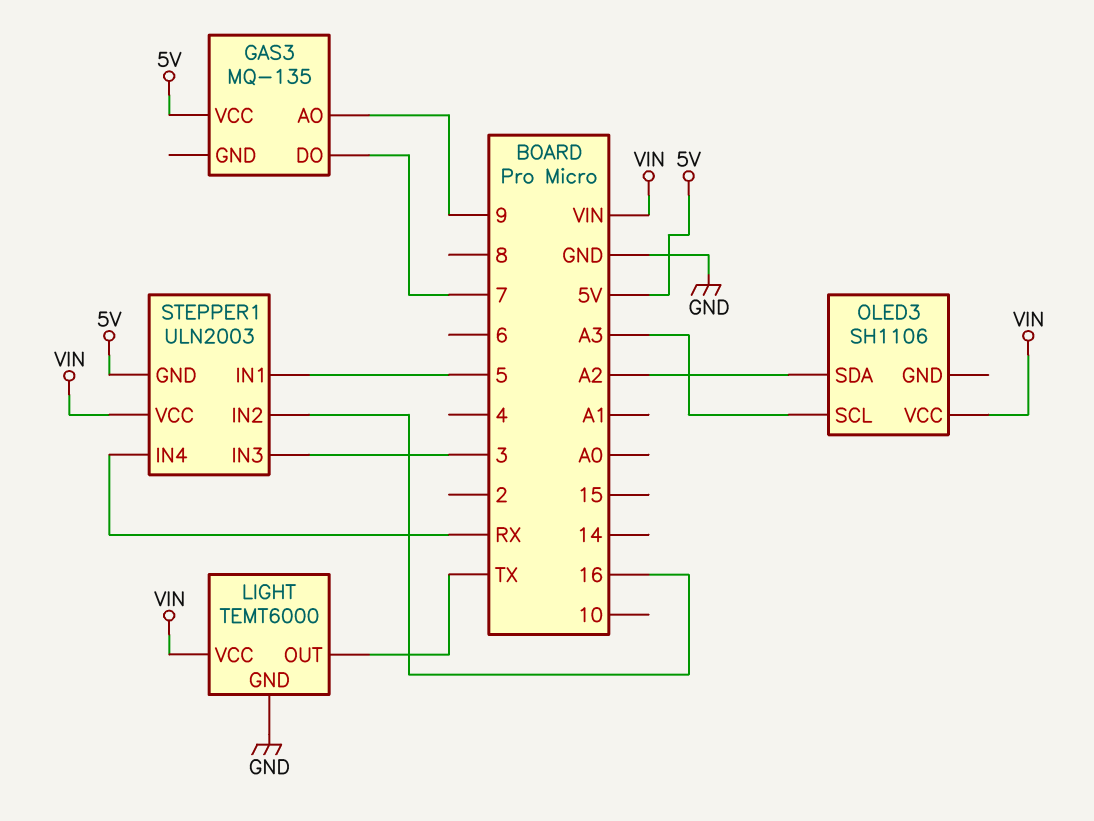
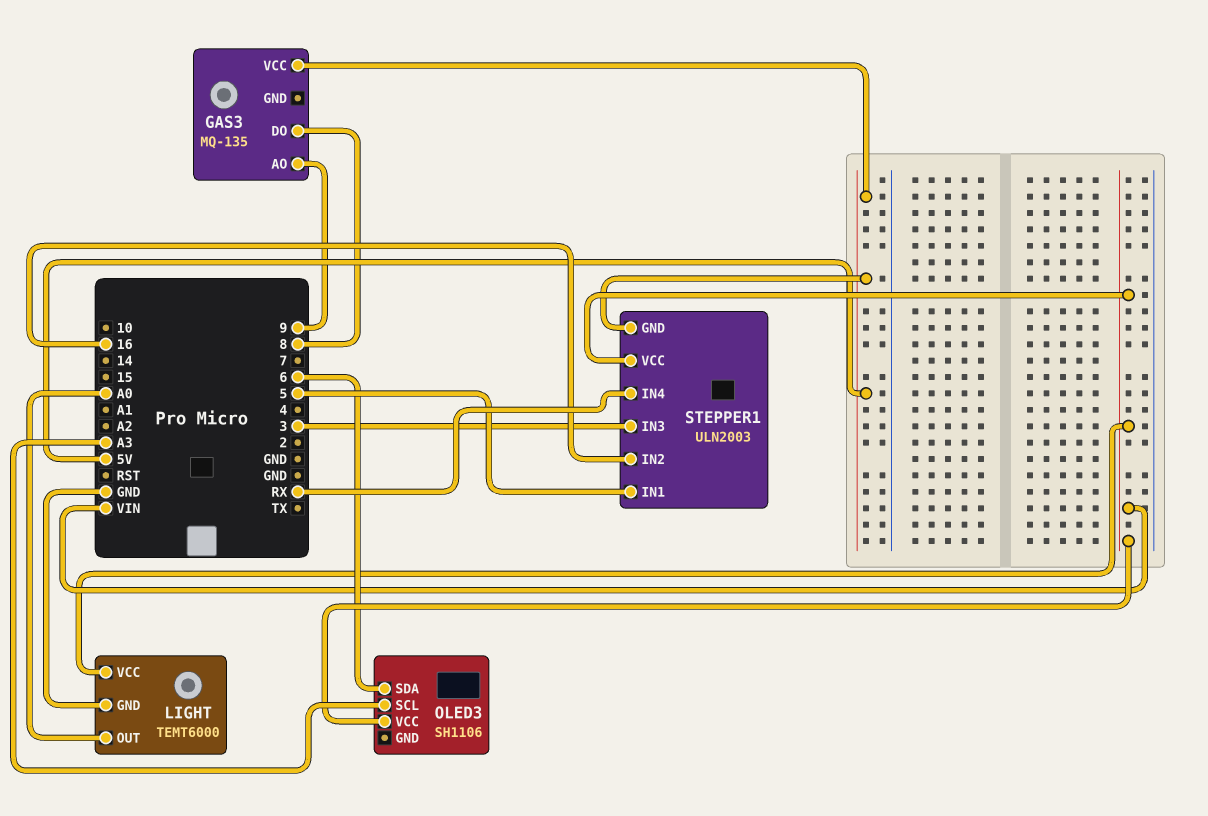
GAS3 pin DO: 7 -> 8
LIGHT pin OUT: TX -> A0
OLED3 pin SDA: A2 -> 6

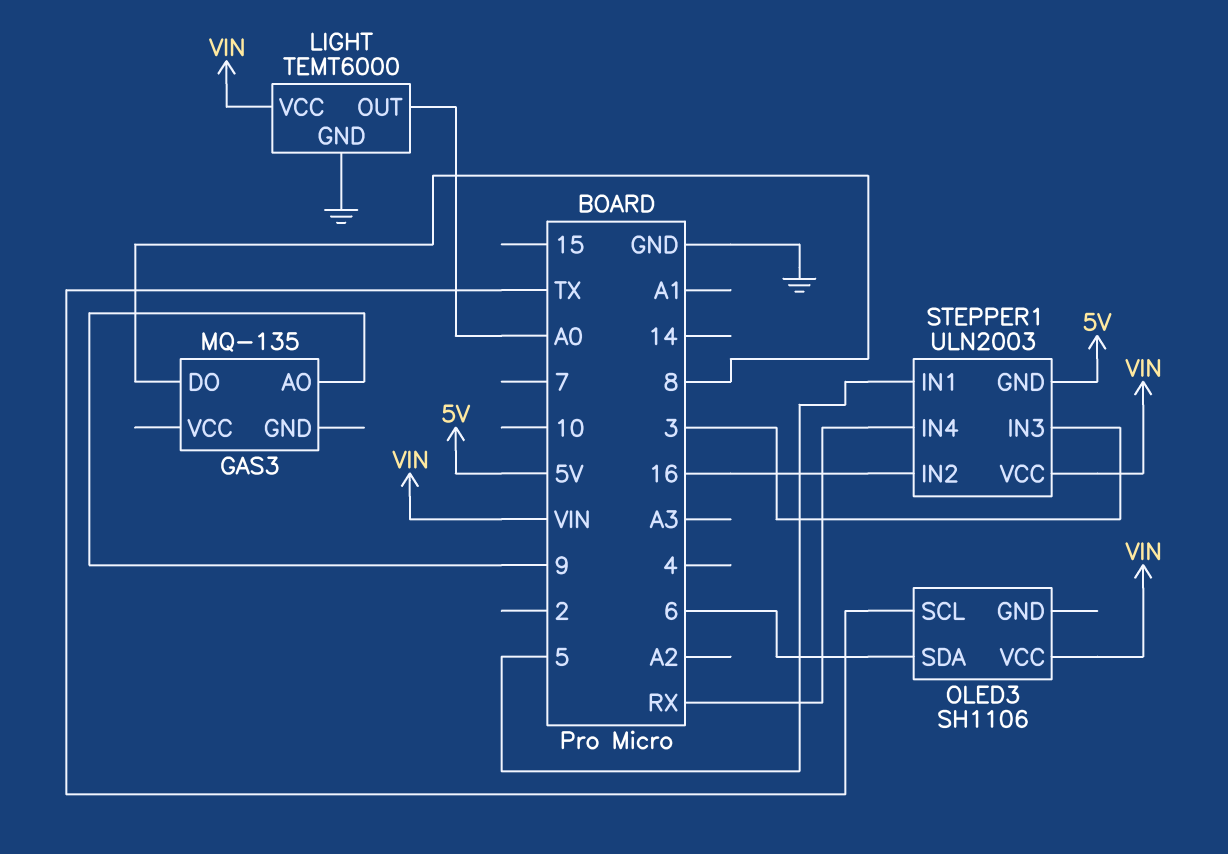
GAS3 pin VCC: 5V -> none
OLED3 pin SCL: A3 -> TX

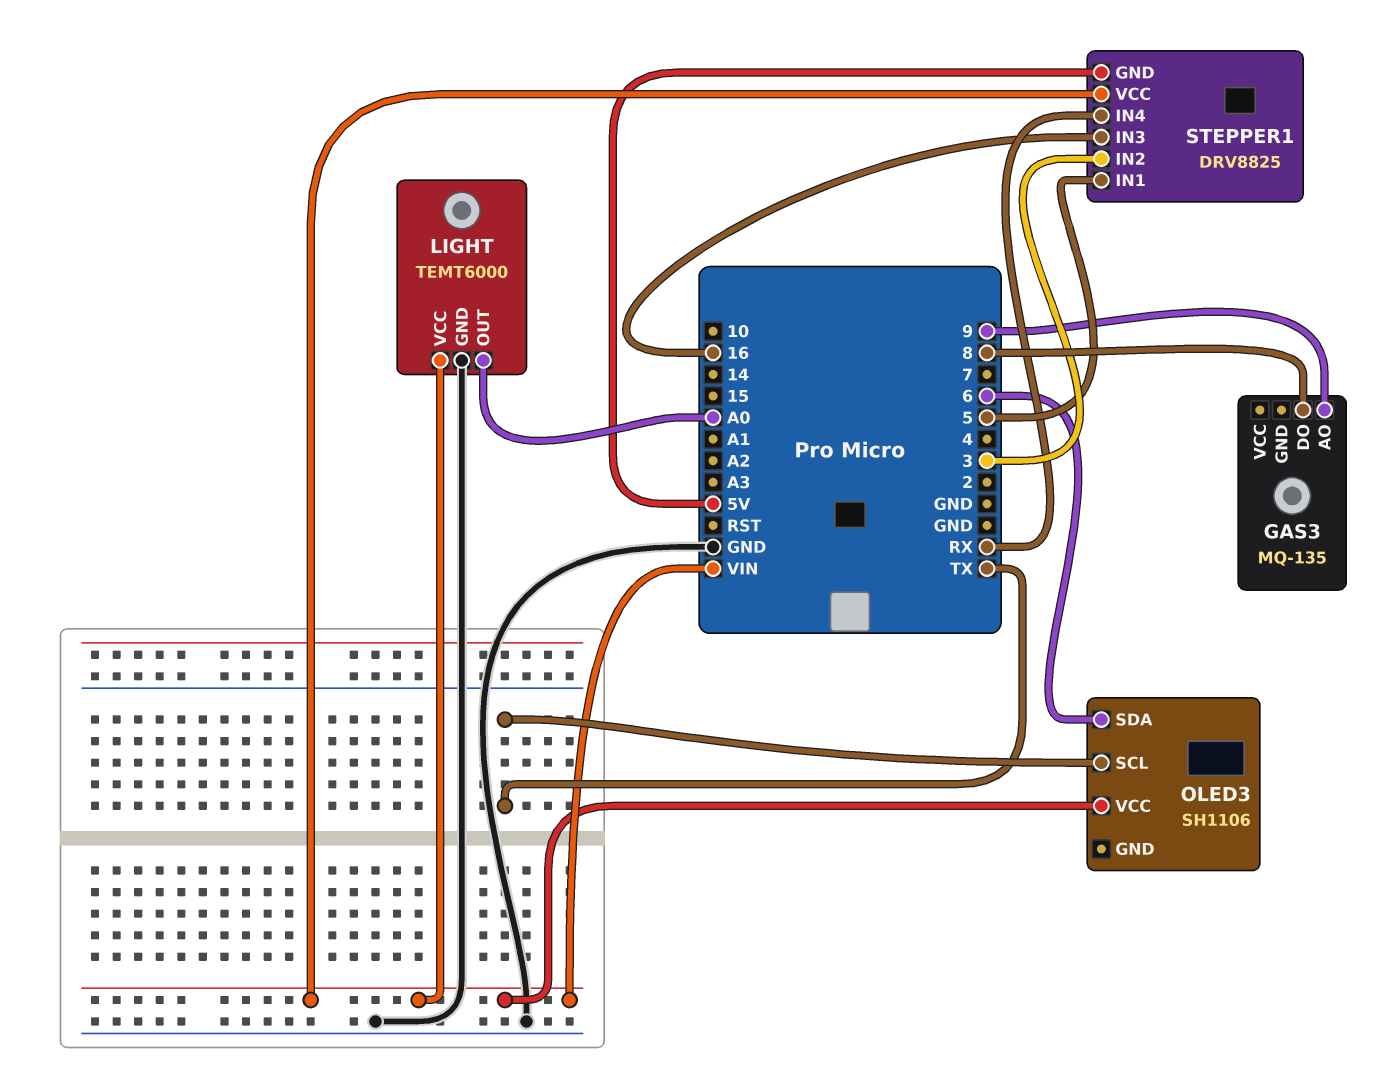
STEPPER1: ULN2003 -> DRV8825
STEPPER1 pin IN2: 16 -> 3
STEPPER1 pin IN3: 3 -> 16

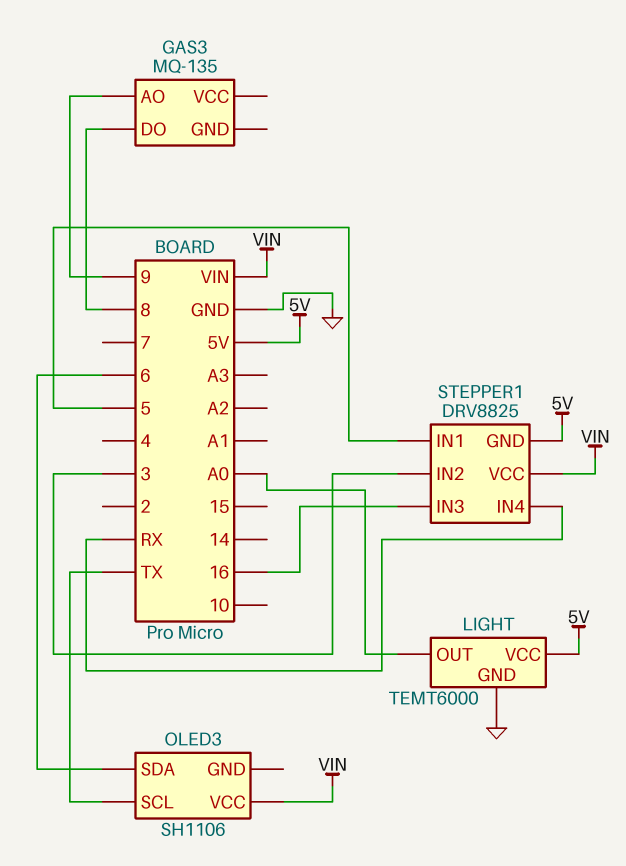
LIGHT pin VCC: VIN -> 5V

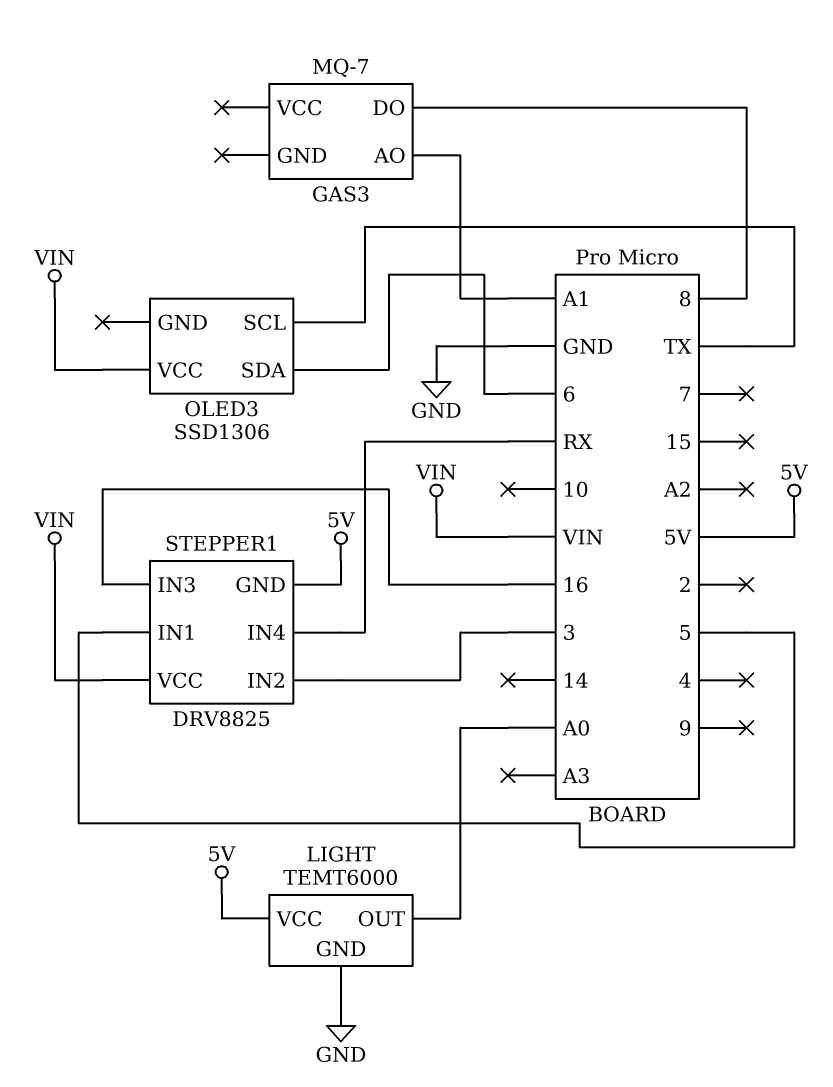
GAS3: MQ-135 -> MQ-7
GAS3 pin AO: 9 -> A1
OLED3: SH1106 -> SSD1306

